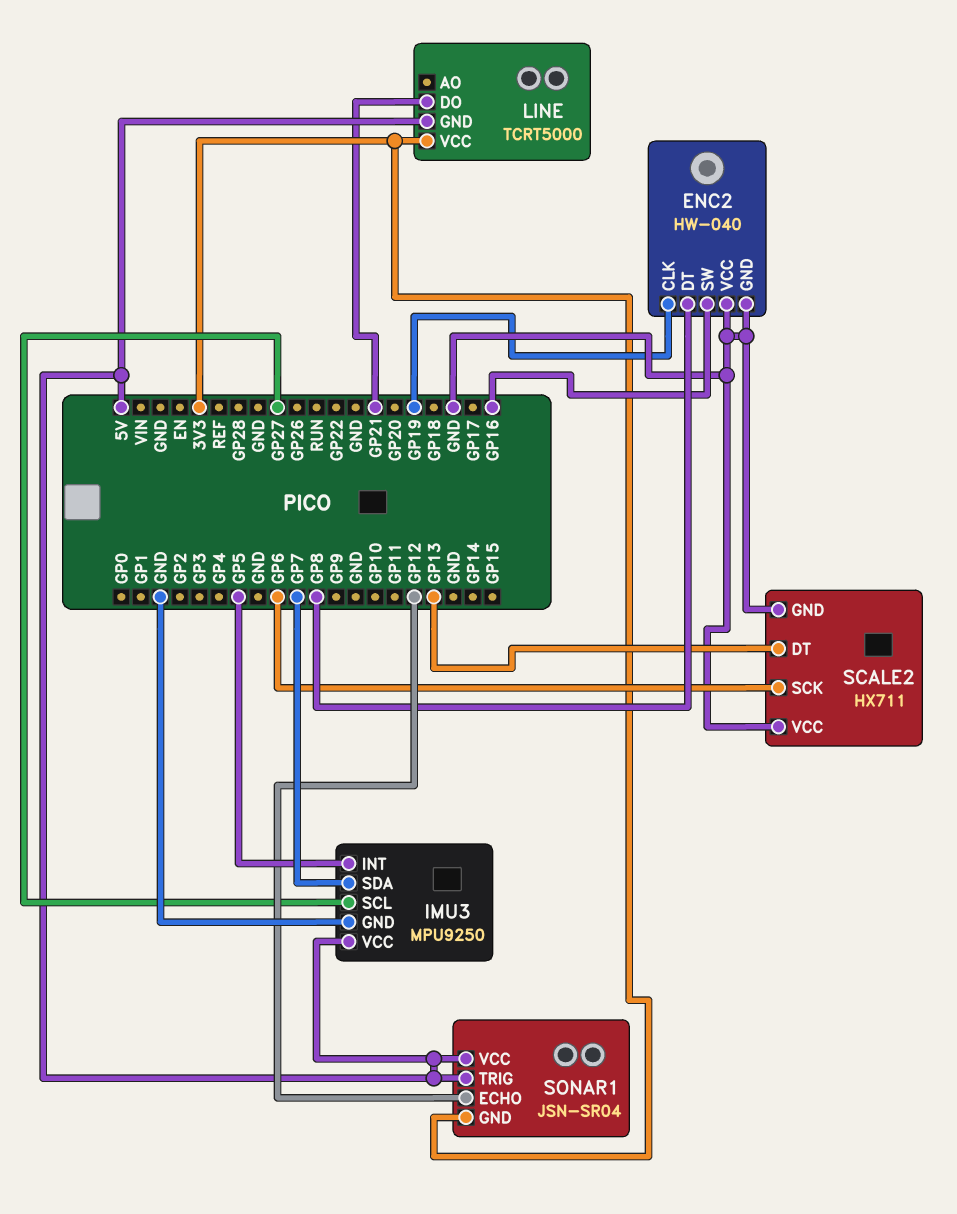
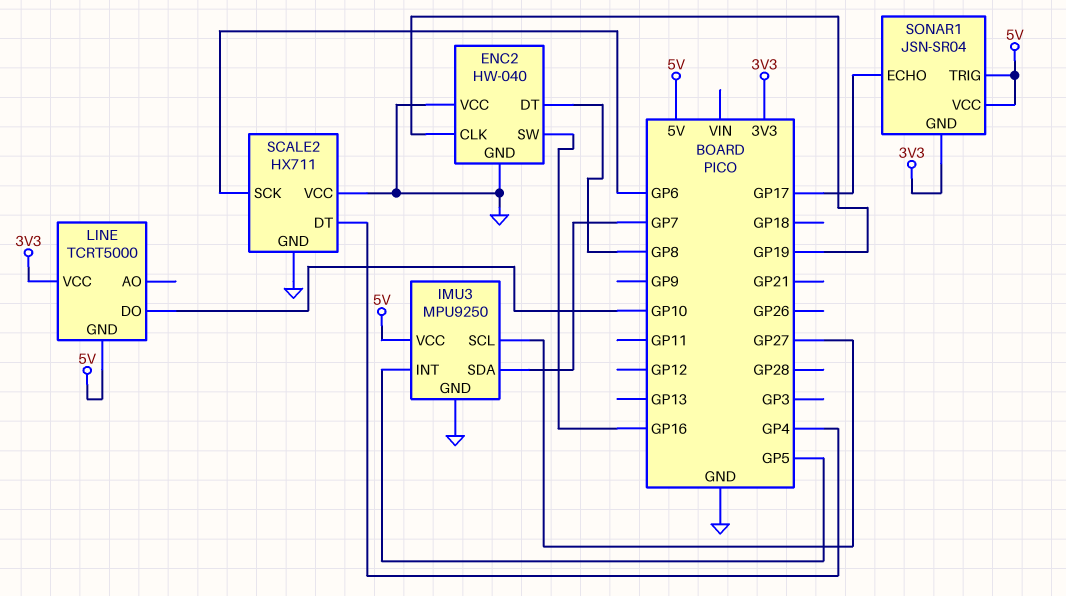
LINE pin DO: GP21 -> GP10
SCALE2 pin DT: GP13 -> GP4
SONAR1 pin ECHO: GP12 -> GP17

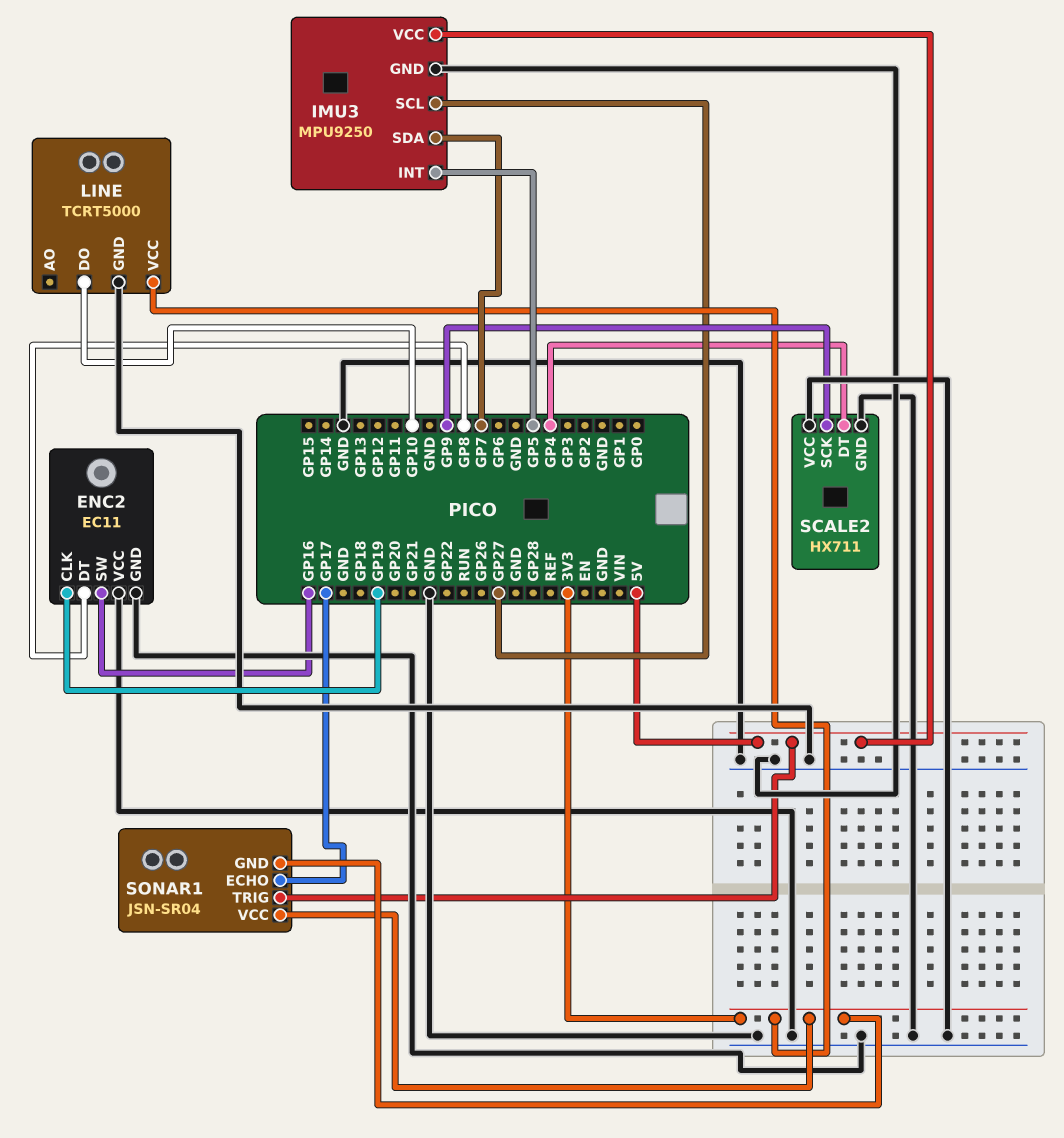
ENC2: HW-040 -> EC11
LINE pin GND: 5V -> GND
SCALE2 pin SCK: GP6 -> GP9
SONAR1 pin VCC: 5V -> 3V3

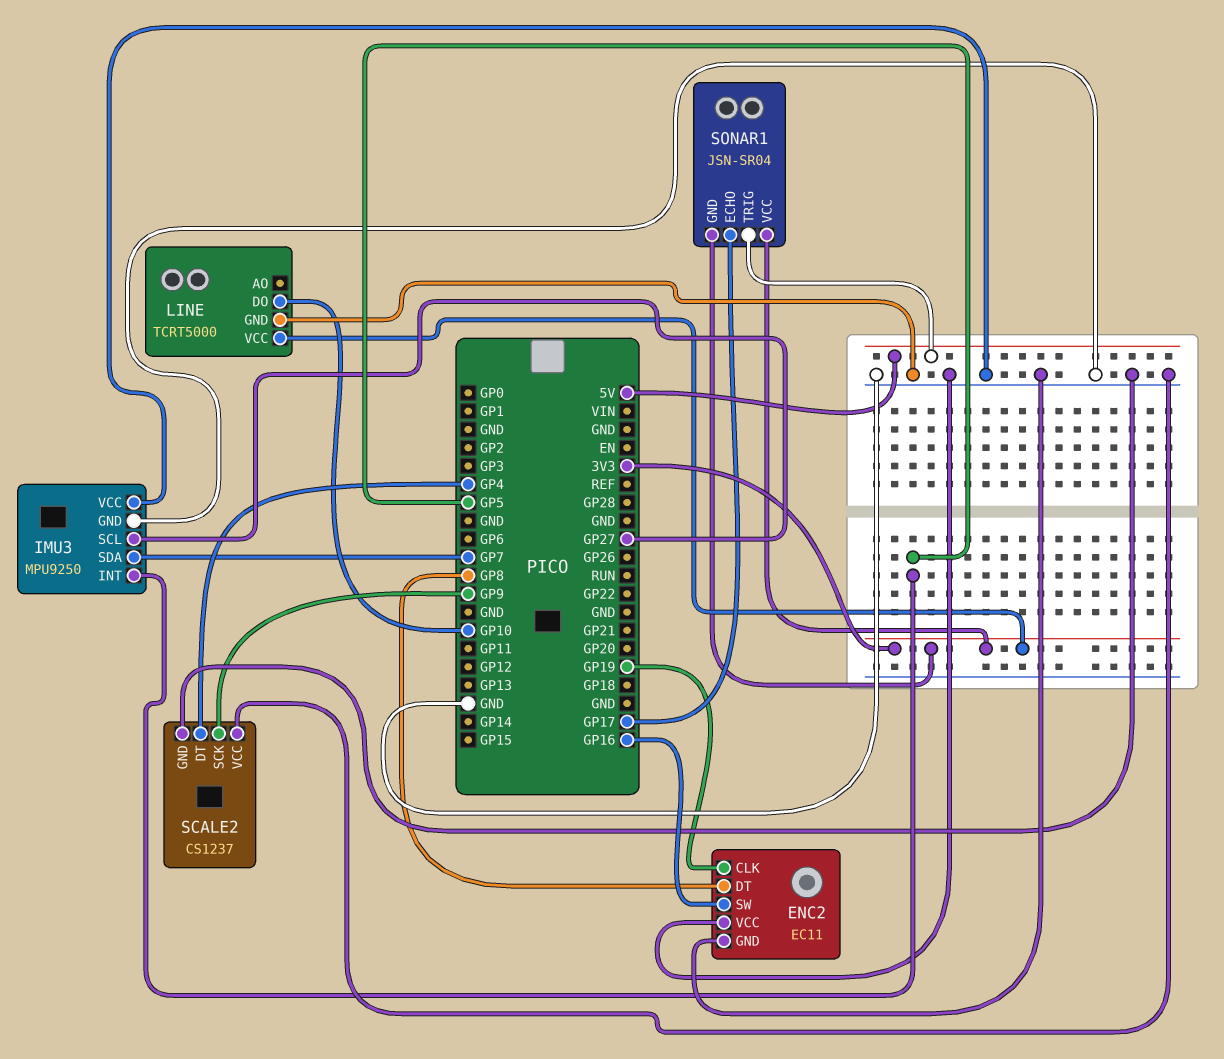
IMU3 pin VCC: 5V -> GND
SCALE2: HX711 -> CS1237

